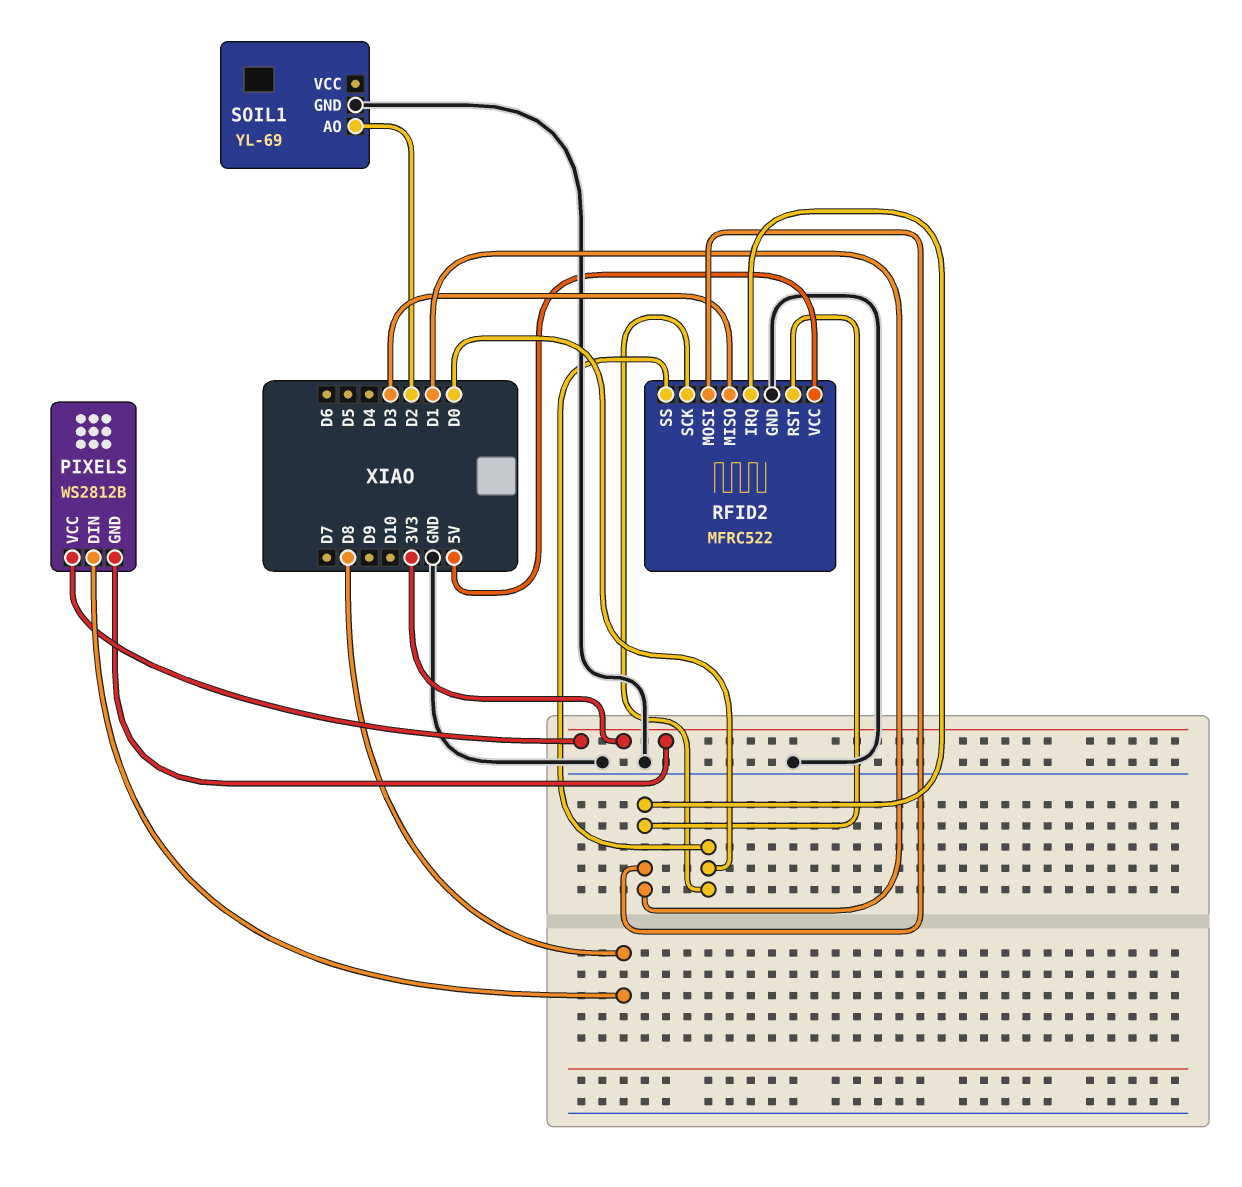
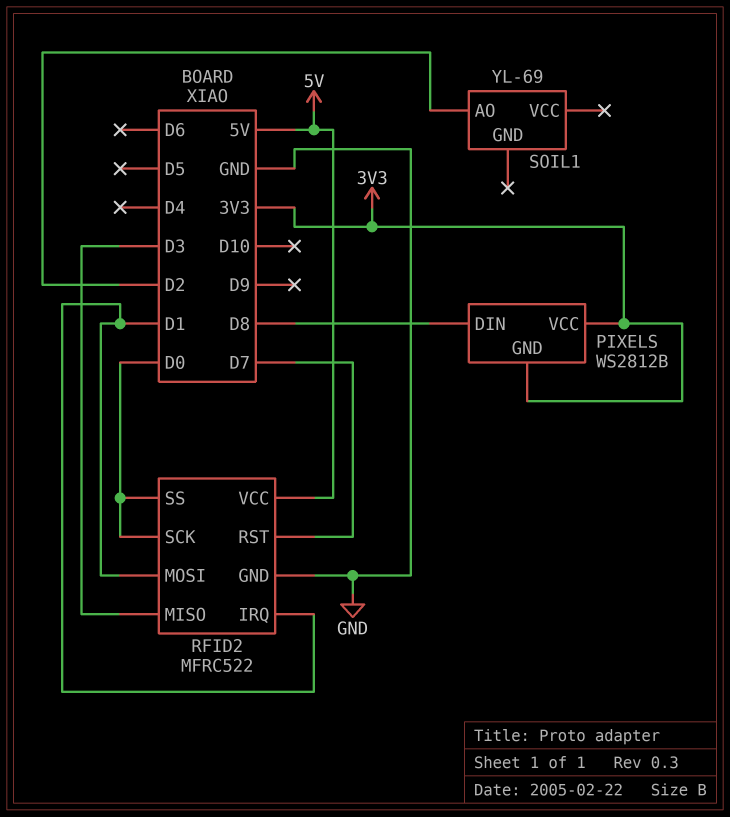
RFID2 pin RST: D1 -> D7
SOIL1 pin GND: GND -> none

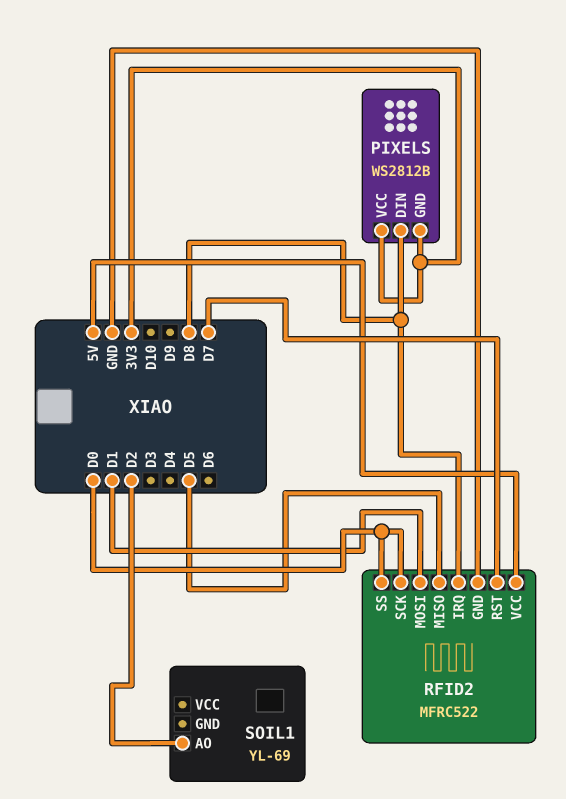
RFID2 pin IRQ: D1 -> D8
RFID2 pin MISO: D3 -> D5

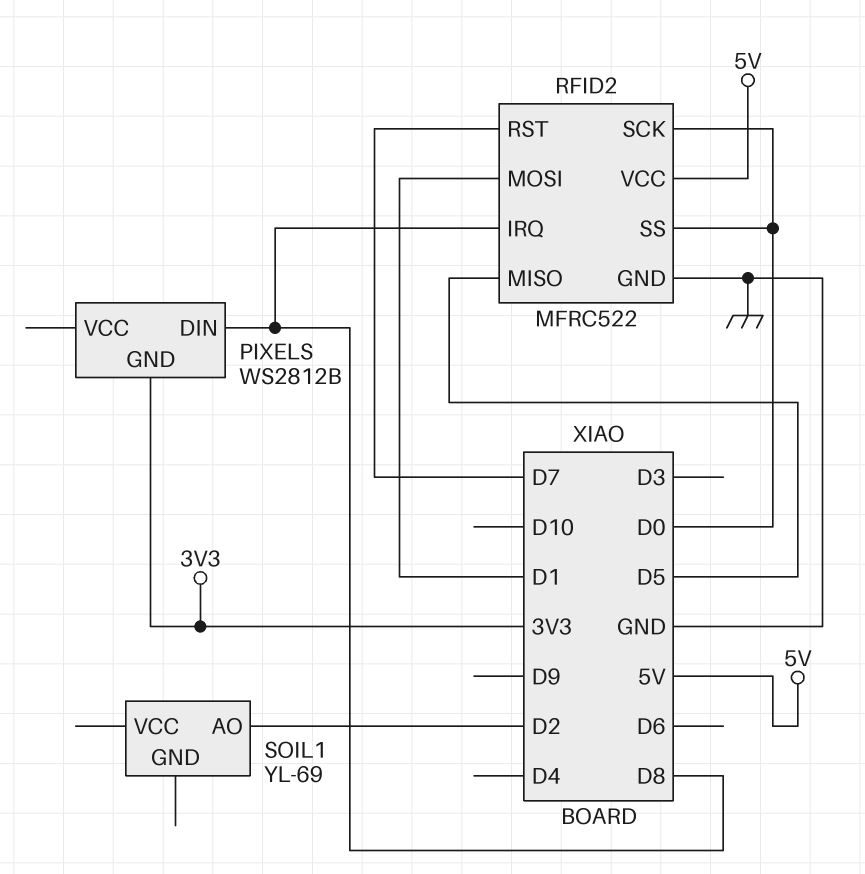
PIXELS pin VCC: 3V3 -> none

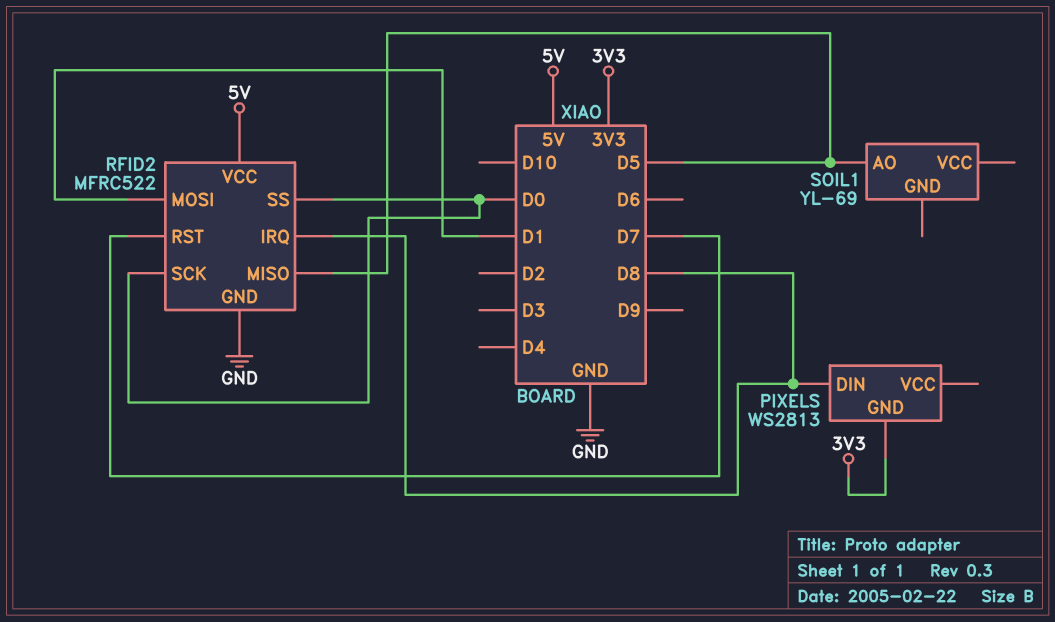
PIXELS: WS2812B -> WS2813
SOIL1 pin AO: D2 -> D5

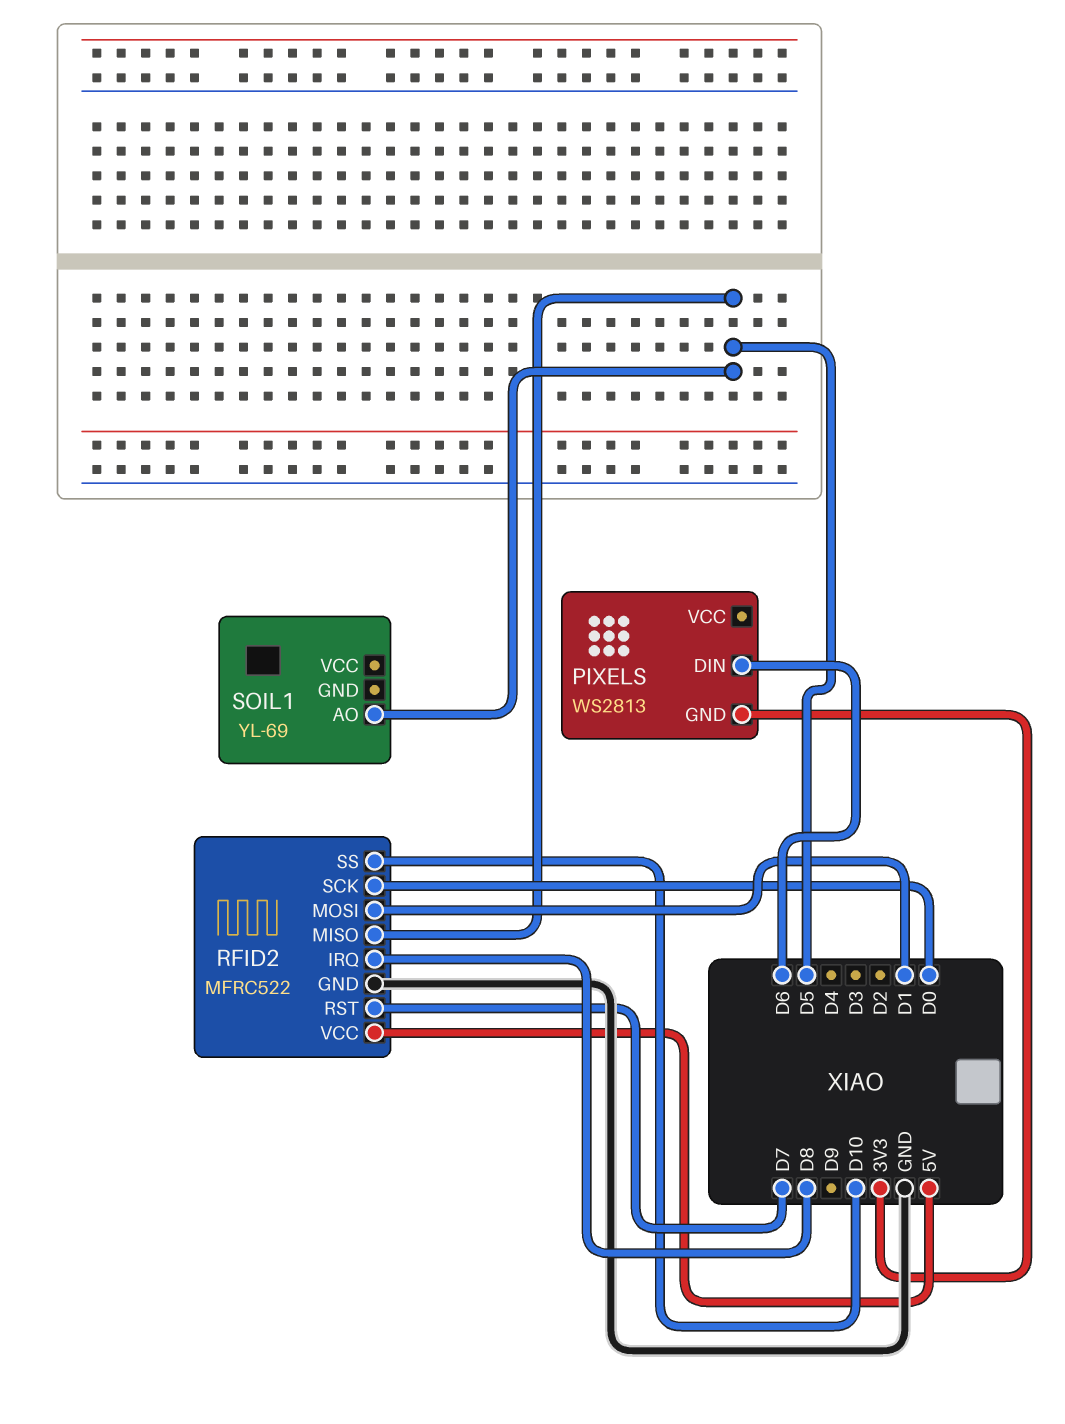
PIXELS pin DIN: D8 -> D6
RFID2 pin SS: D0 -> D10

